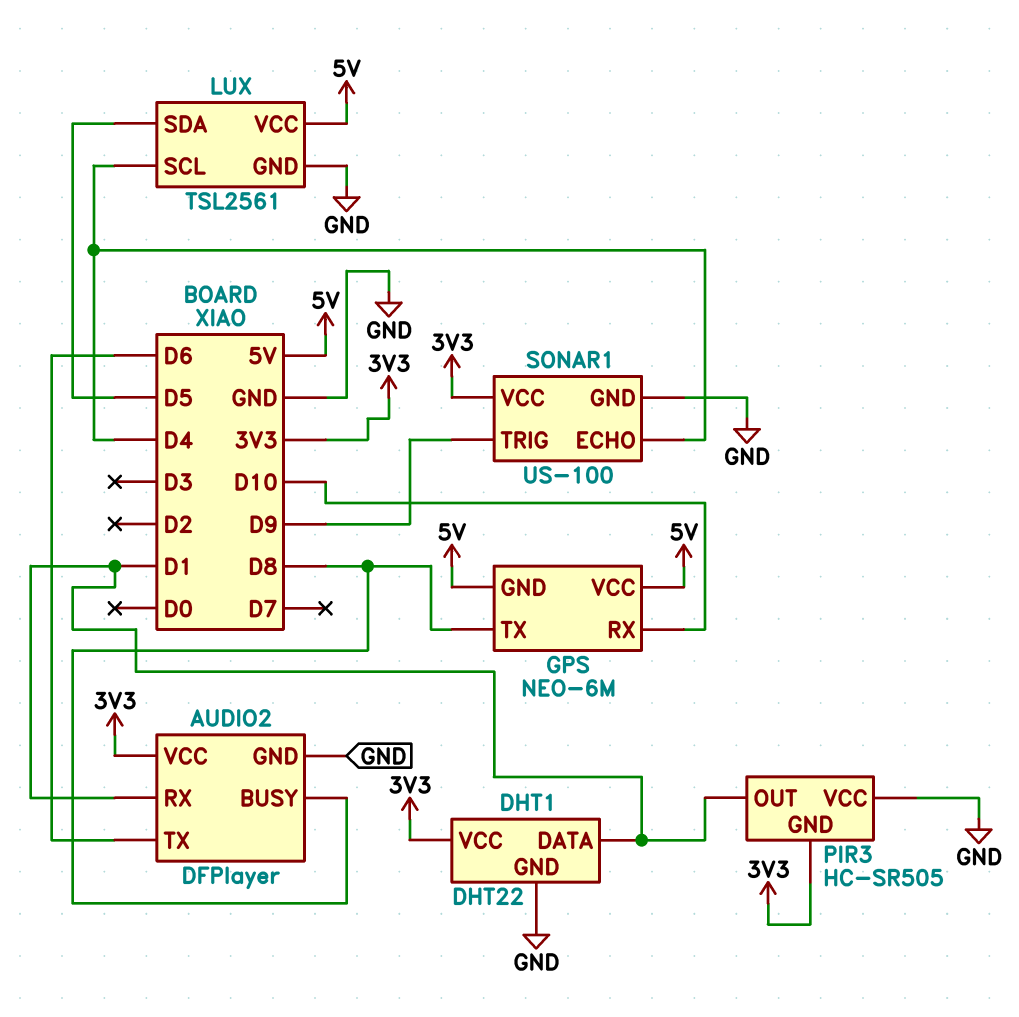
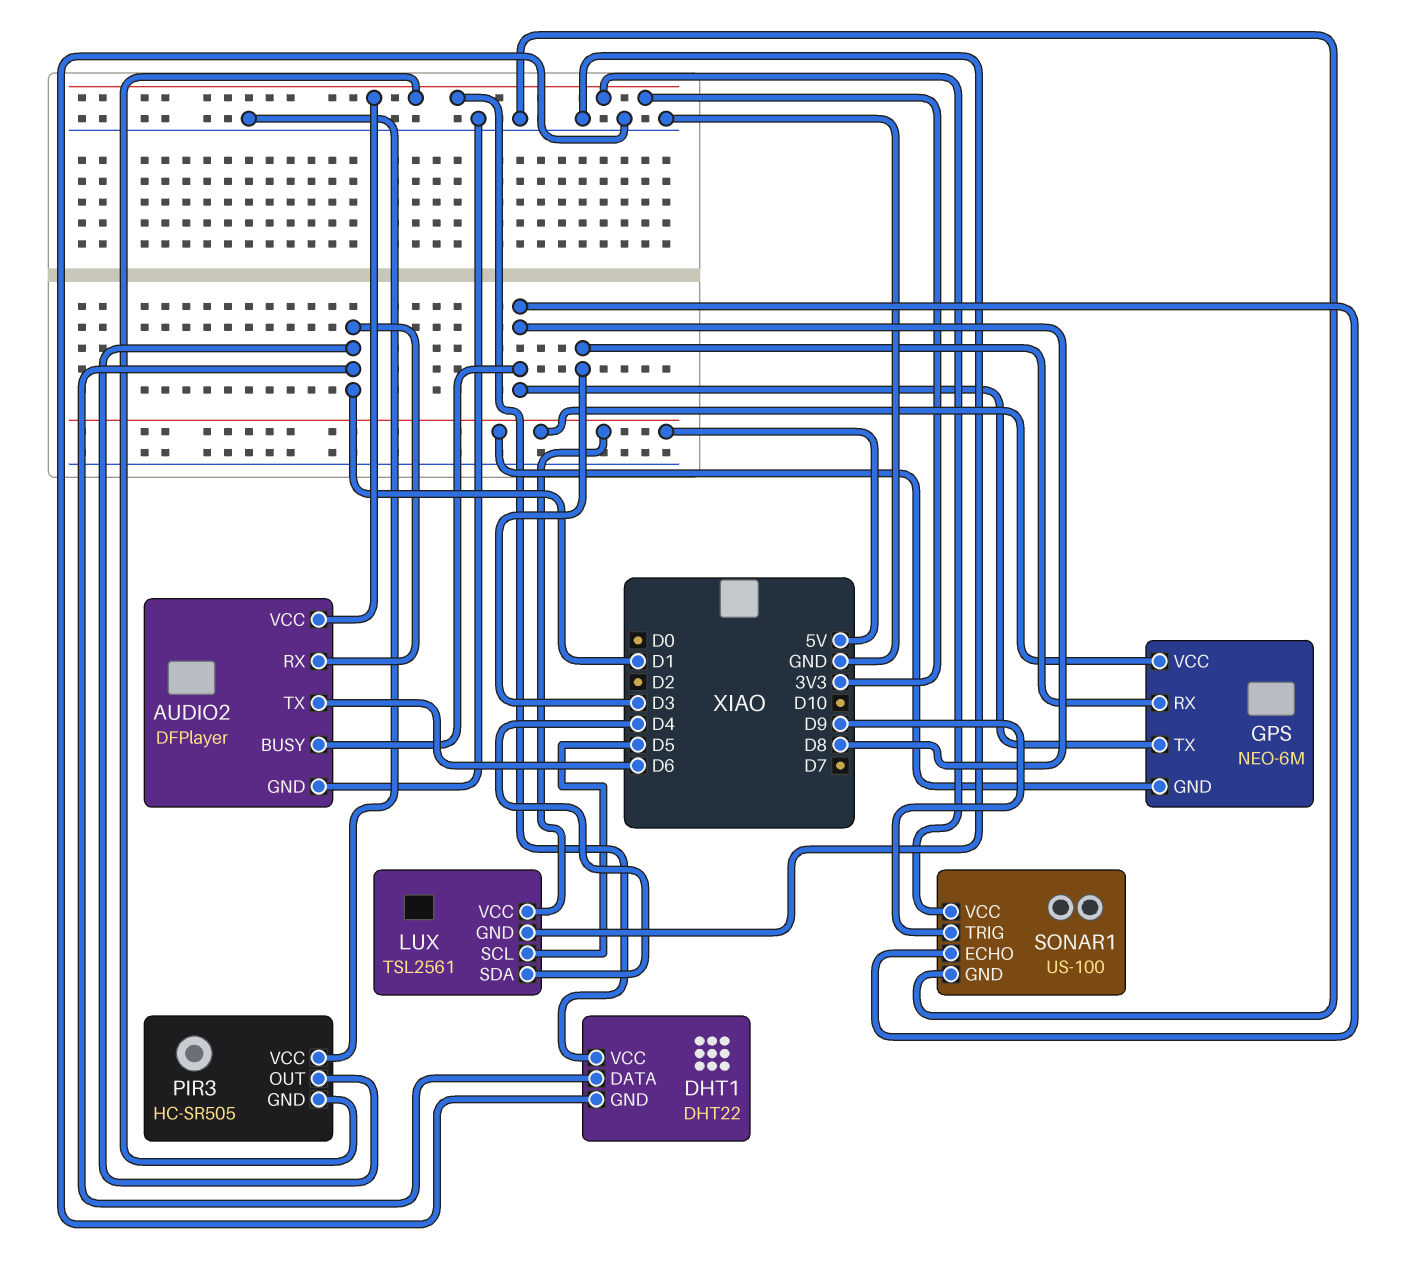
GPS pin RX: D10 -> D3
LUX pin SCL: D4 -> D5
LUX pin SDA: D5 -> D4
SONAR1 pin ECHO: D4 -> D8

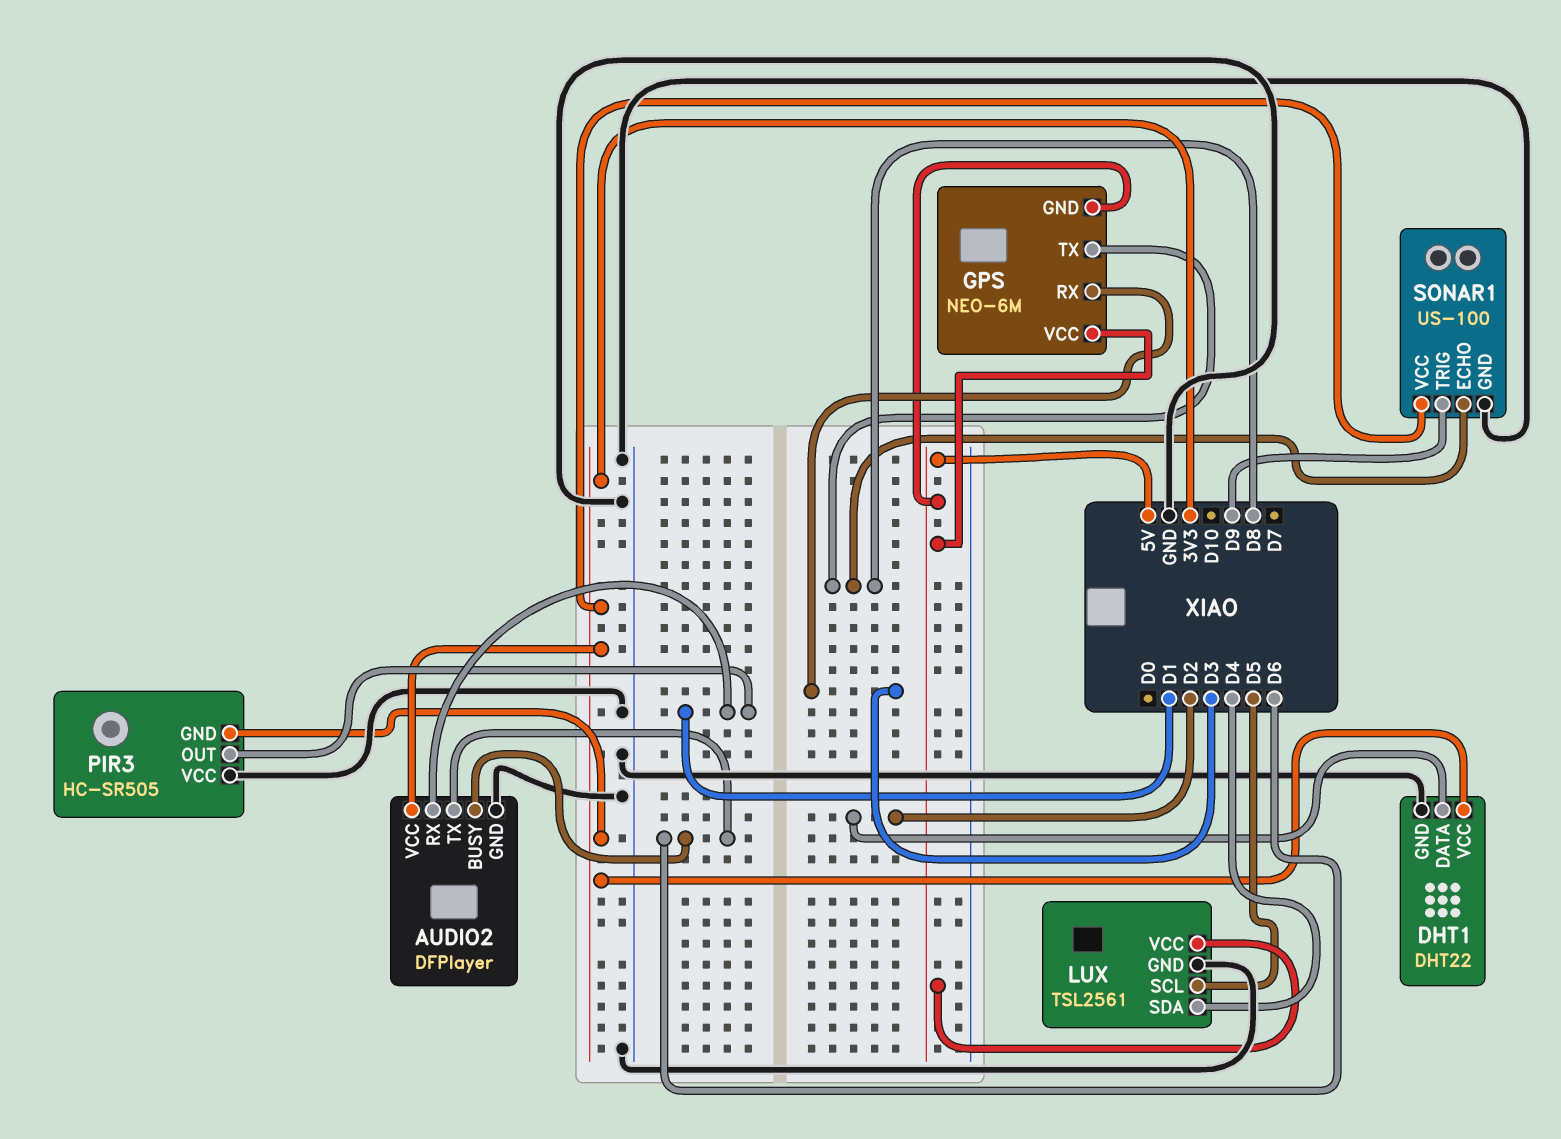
AUDIO2 pin BUSY: D8 -> D6
DHT1 pin DATA: D1 -> D2

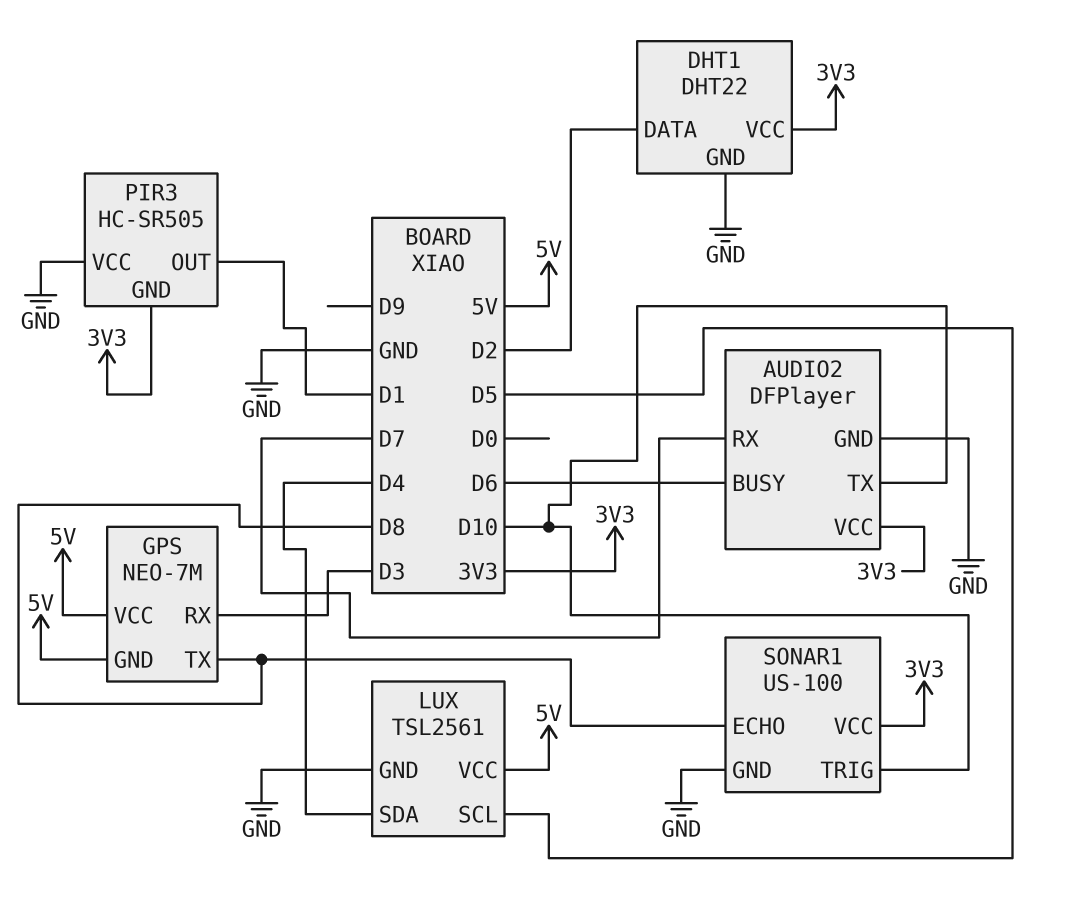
AUDIO2 pin RX: D1 -> D7
AUDIO2 pin TX: D6 -> D10
GPS: NEO-6M -> NEO-7M
SONAR1 pin TRIG: D9 -> D10

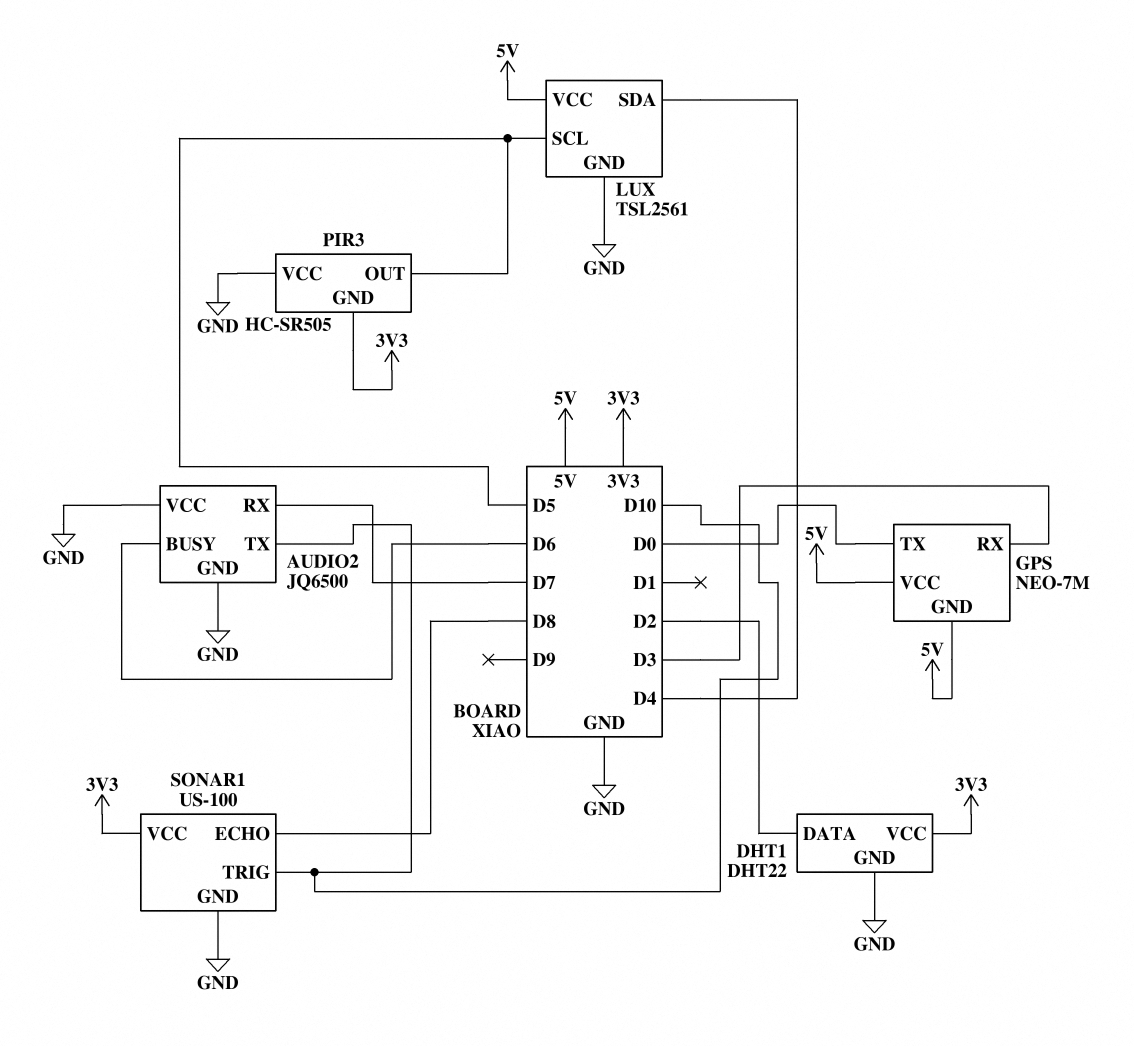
AUDIO2: DFPlayer -> JQ6500
AUDIO2 pin VCC: 3V3 -> GND
GPS pin TX: D8 -> D0
PIR3 pin OUT: D1 -> D5

